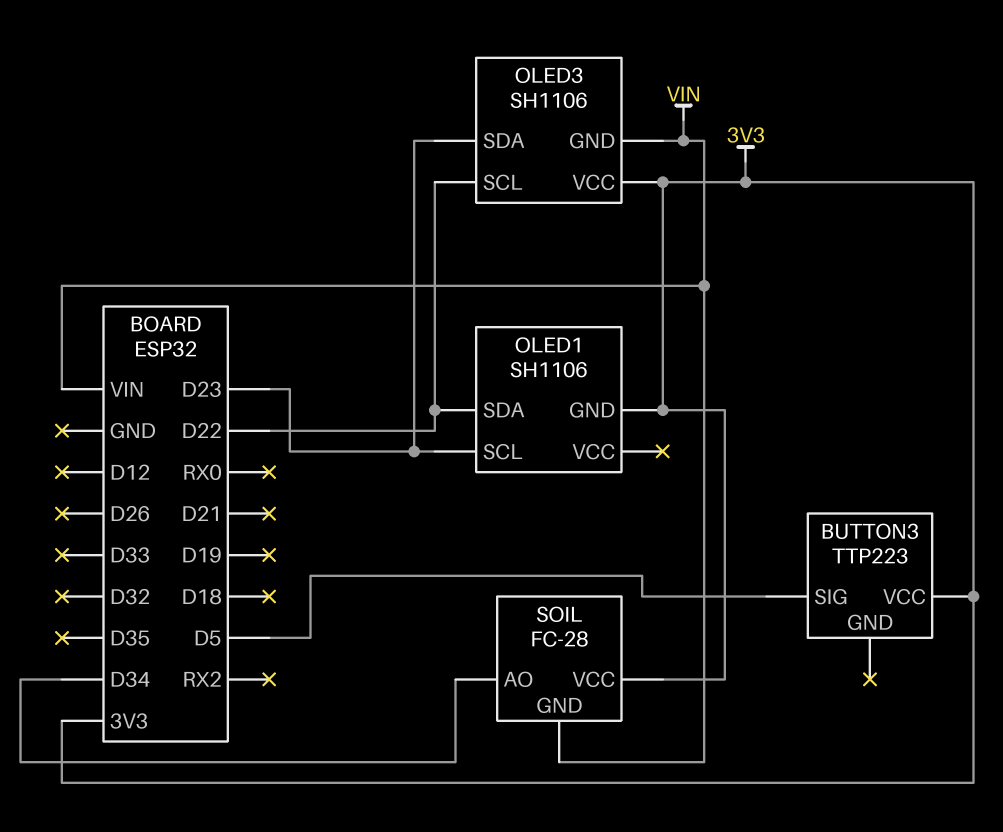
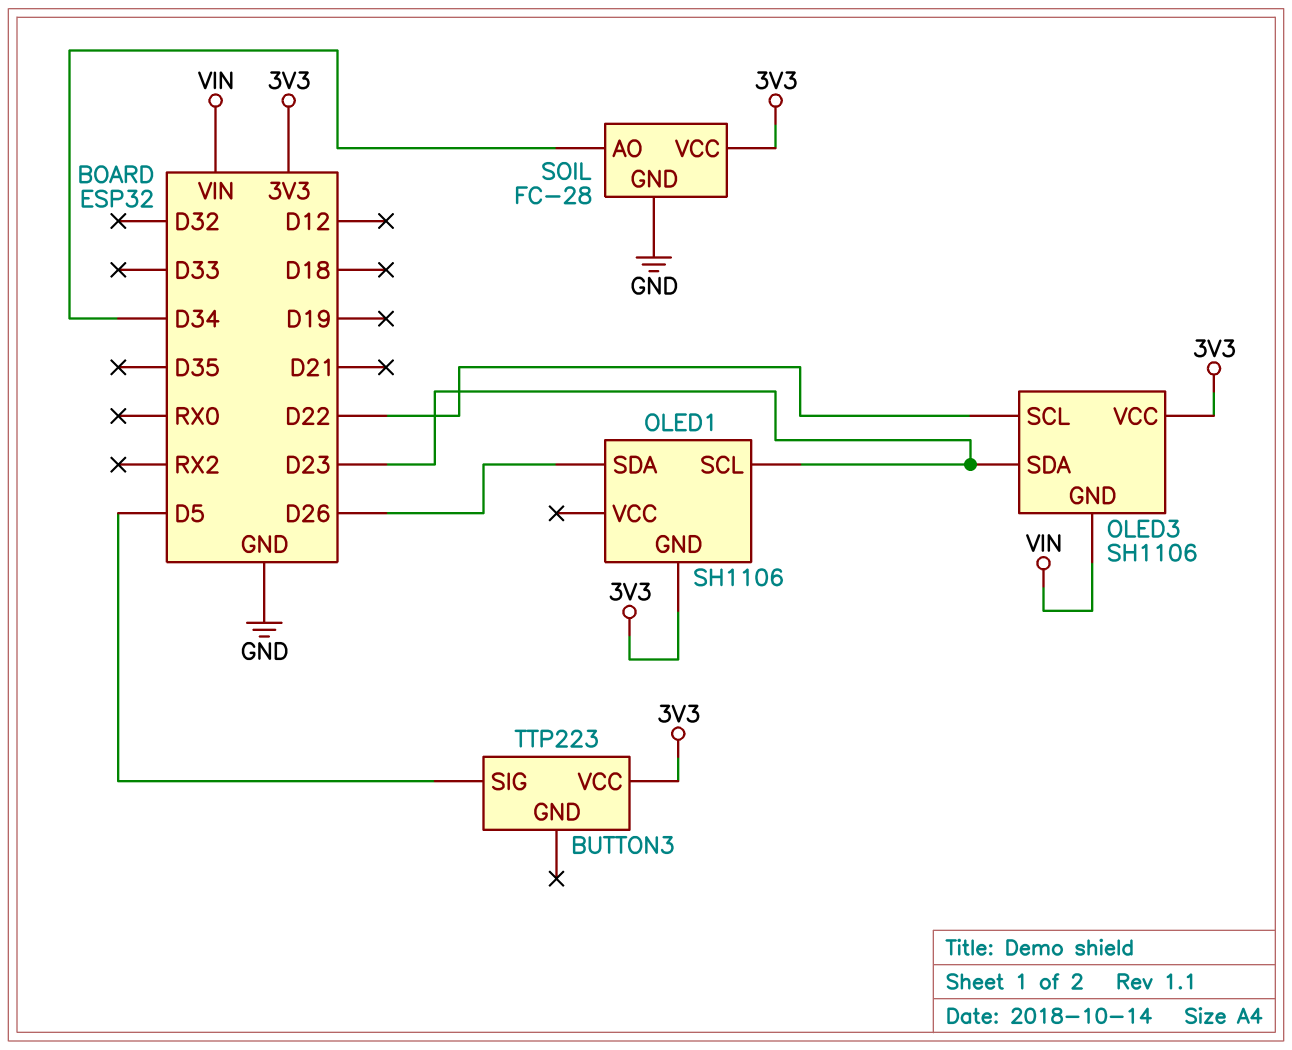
OLED1 pin SDA: D22 -> D26
SOIL pin GND: VIN -> GND

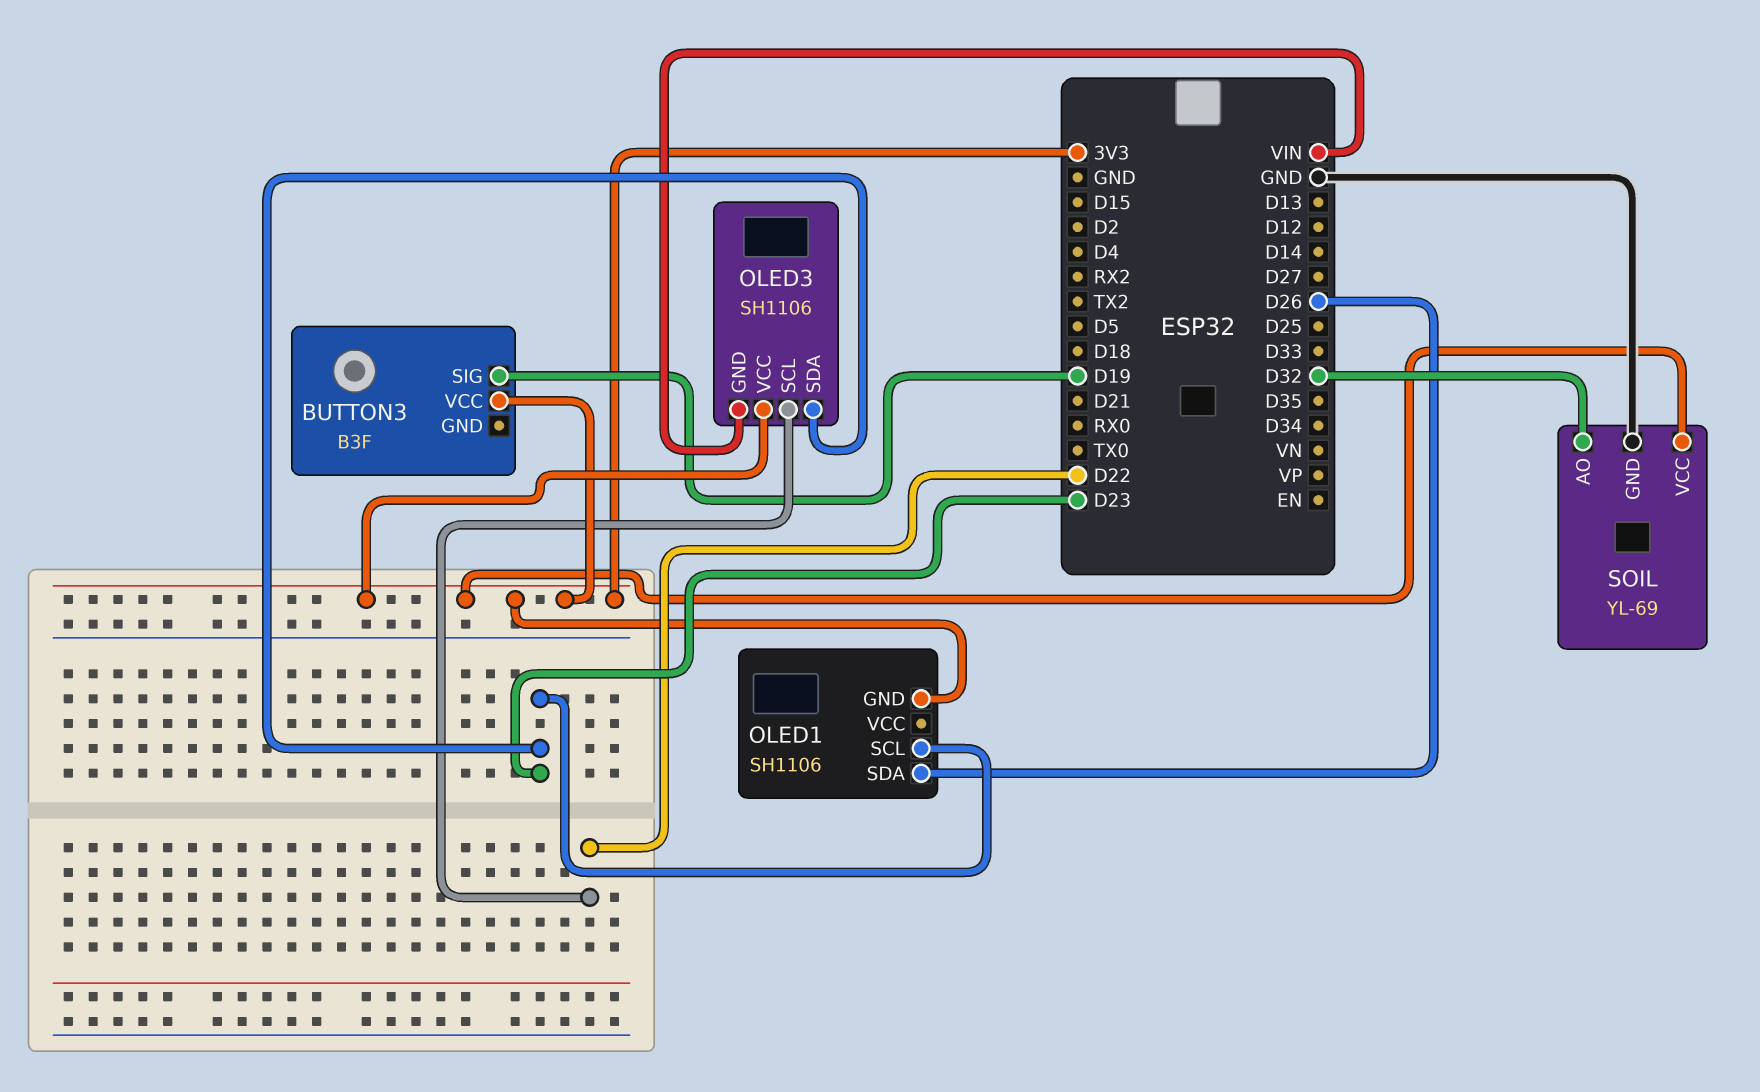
BUTTON3: TTP223 -> B3F
BUTTON3 pin SIG: D5 -> D19
SOIL: FC-28 -> YL-69
SOIL pin AO: D34 -> D32

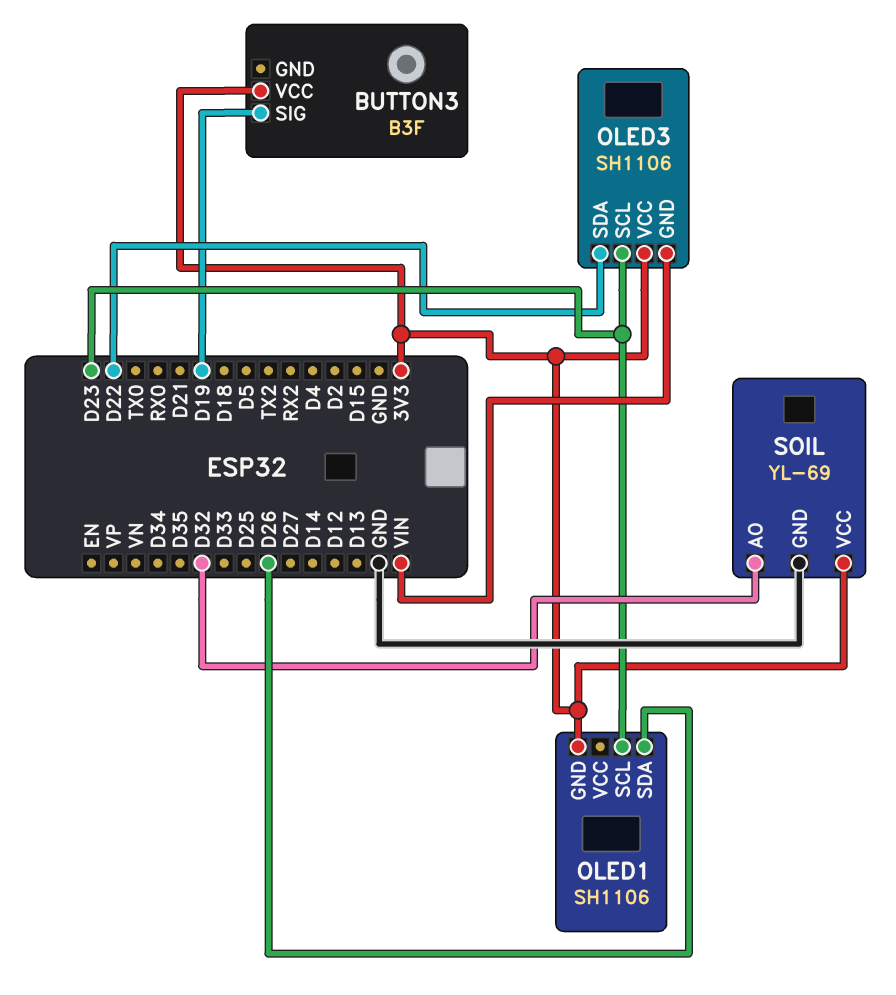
OLED3 pin SCL: D22 -> D23
OLED3 pin SDA: D23 -> D22

